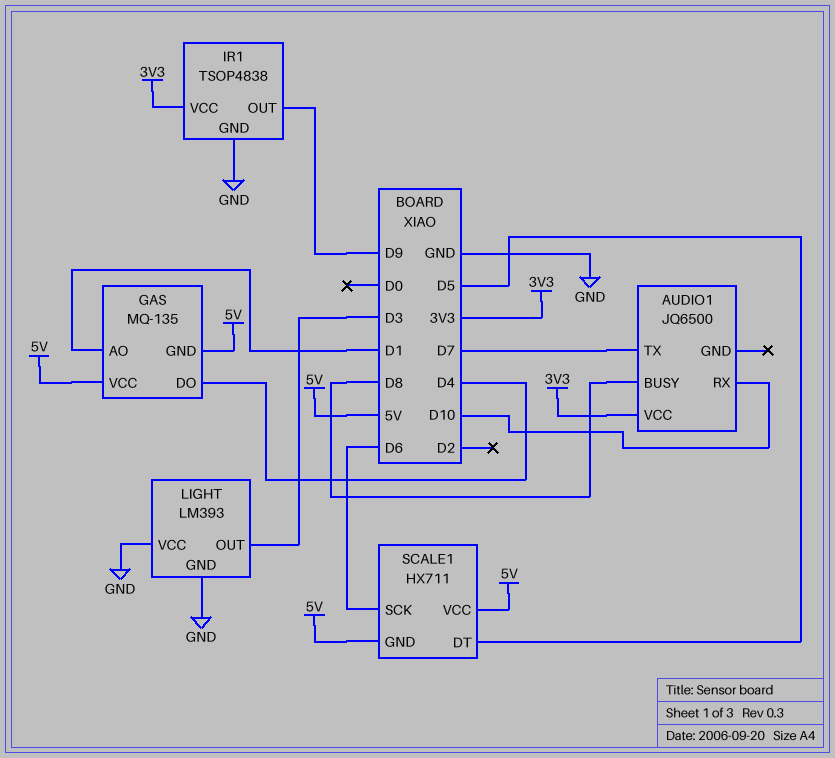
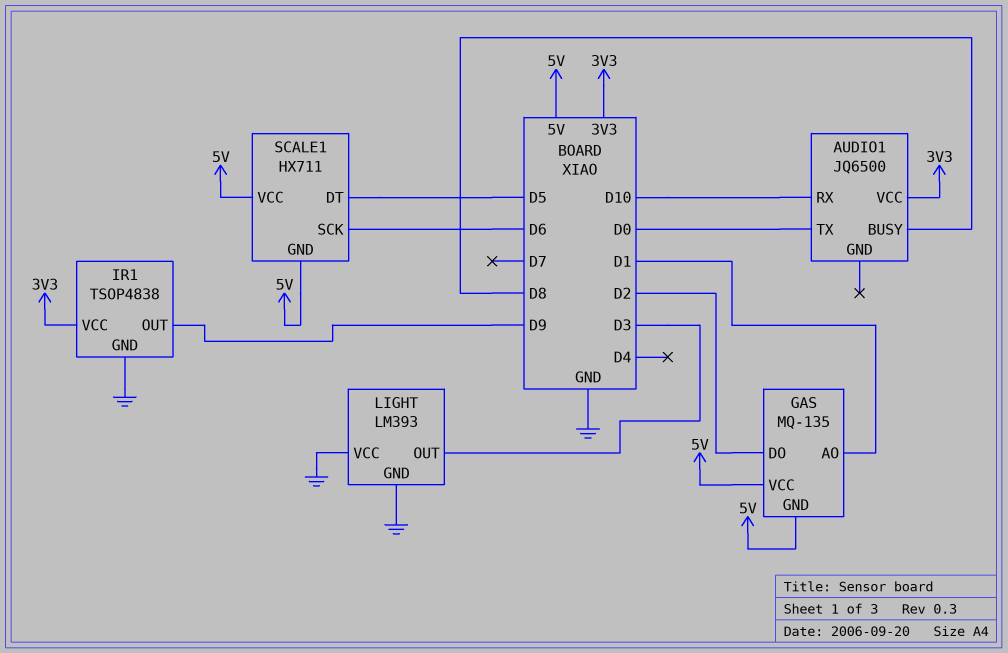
AUDIO1 pin TX: D7 -> D0
GAS pin DO: D4 -> D2

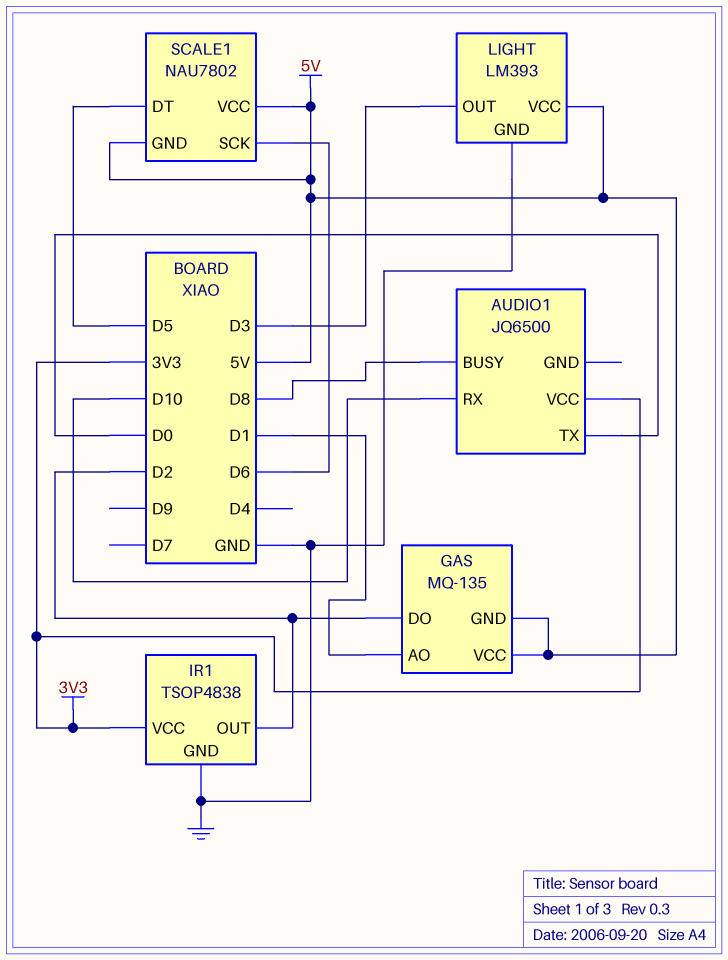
IR1 pin OUT: D9 -> D2
LIGHT pin VCC: GND -> 5V
SCALE1: HX711 -> NAU7802

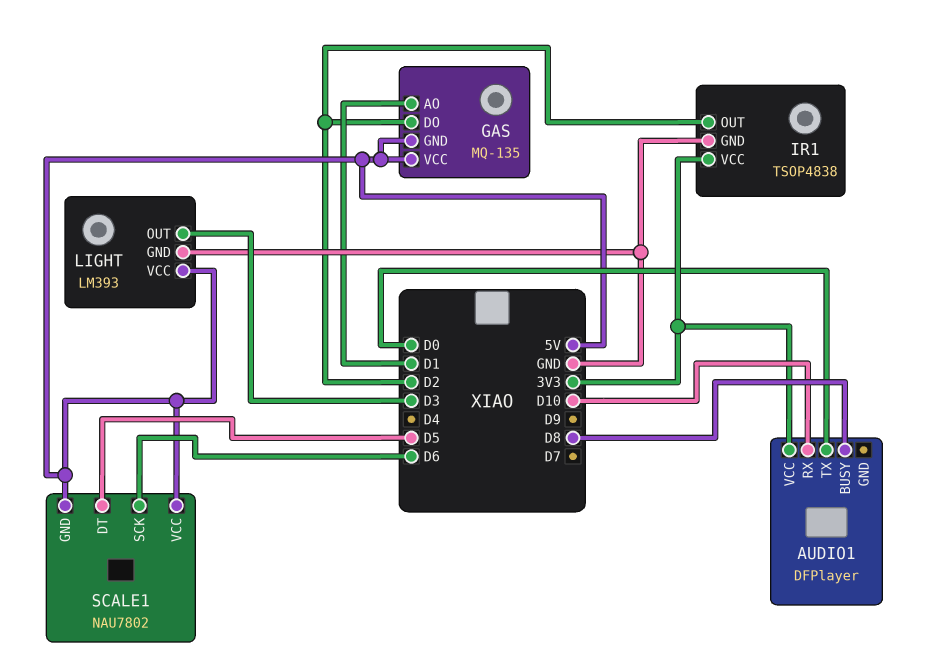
AUDIO1: JQ6500 -> DFPlayer

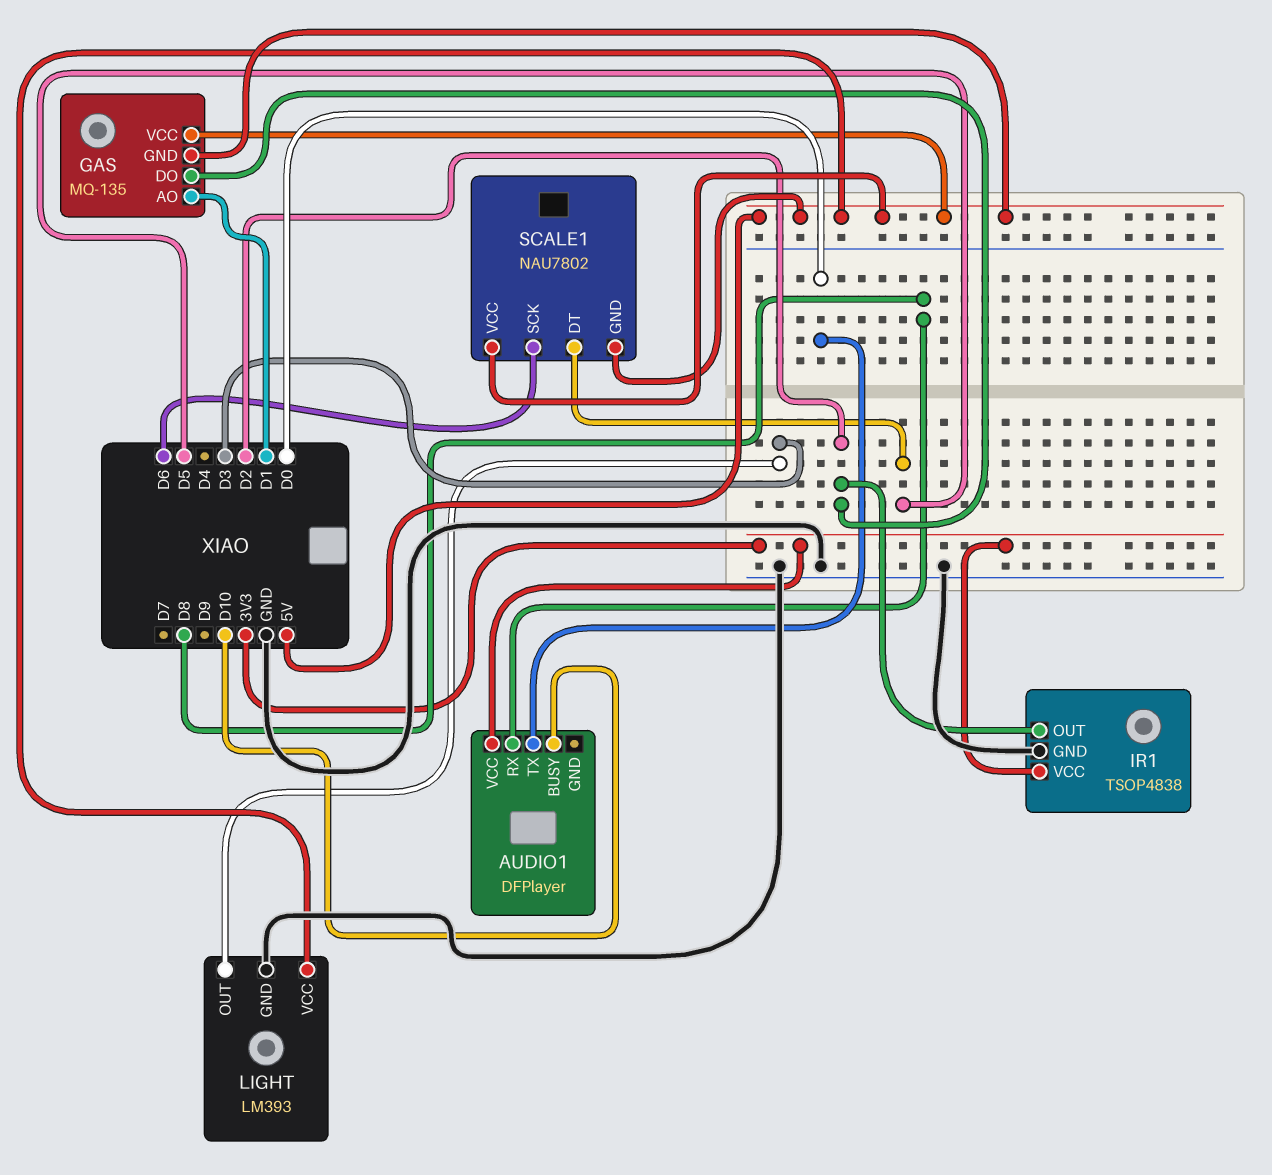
AUDIO1 pin BUSY: D8 -> D10
AUDIO1 pin RX: D10 -> D8

